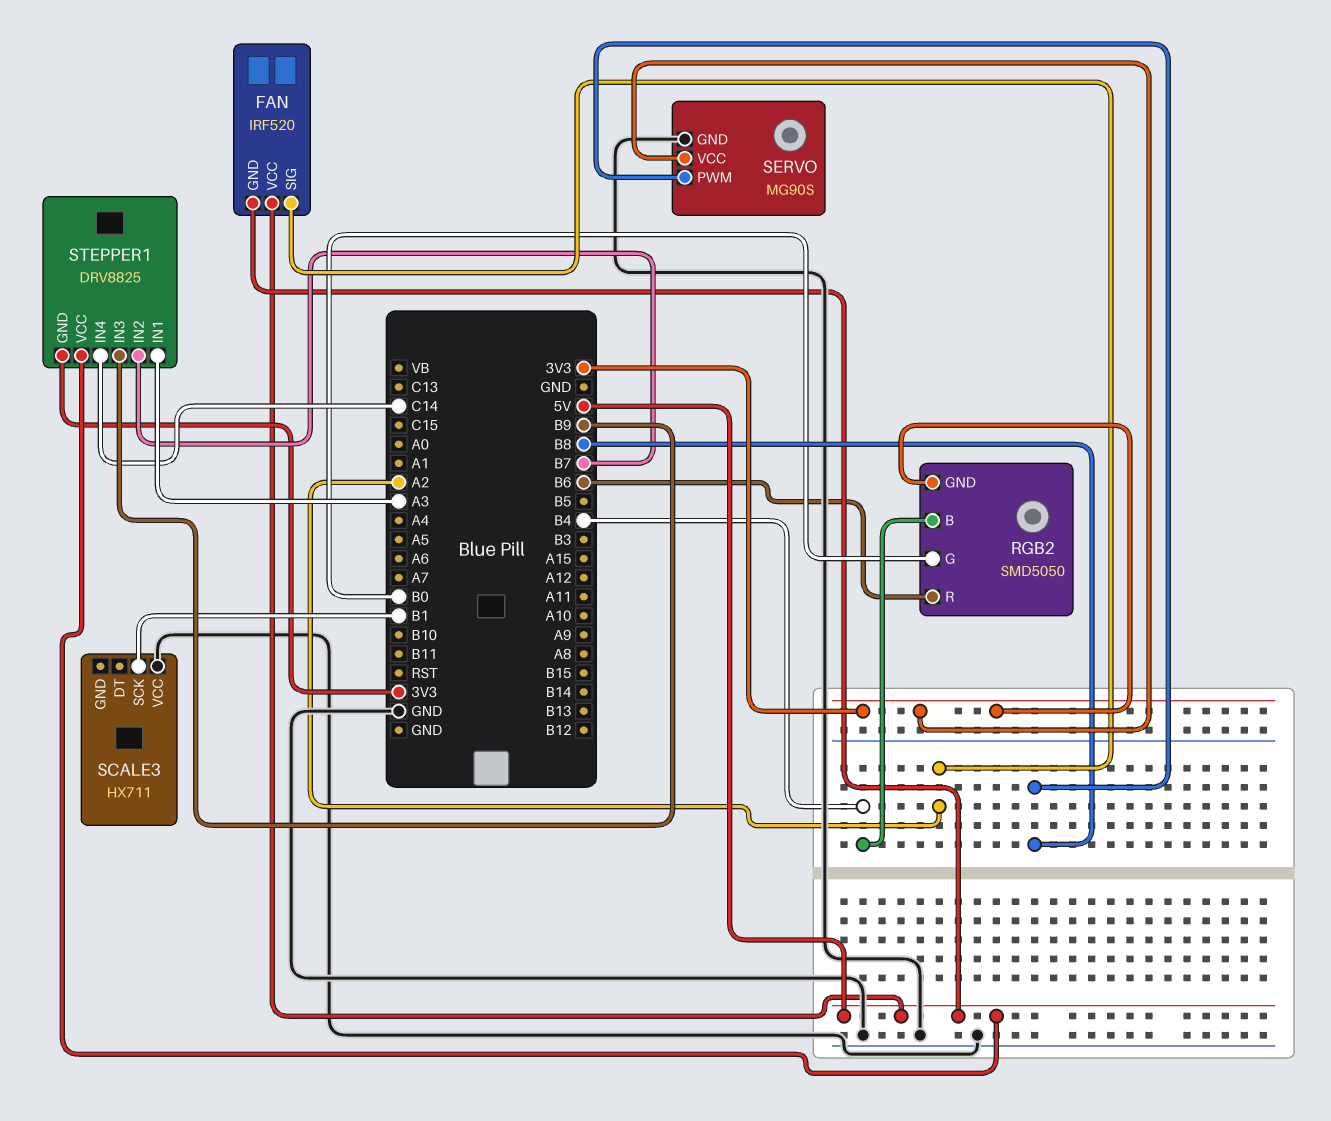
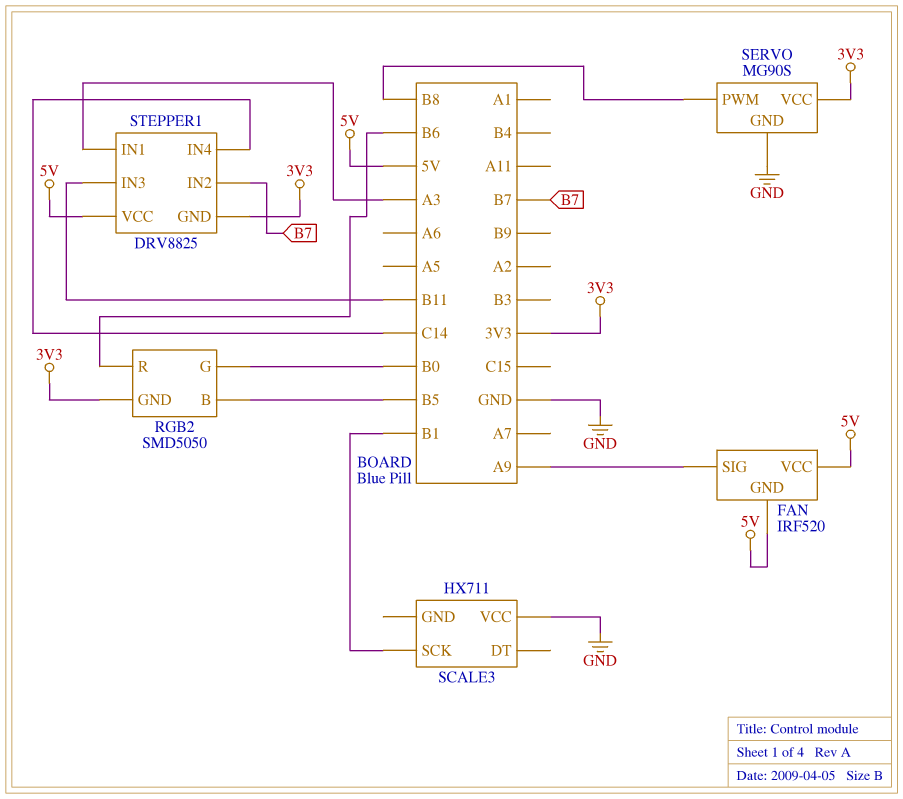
FAN pin SIG: A2 -> A9
RGB2 pin B: B4 -> B5
STEPPER1 pin IN3: B9 -> B11

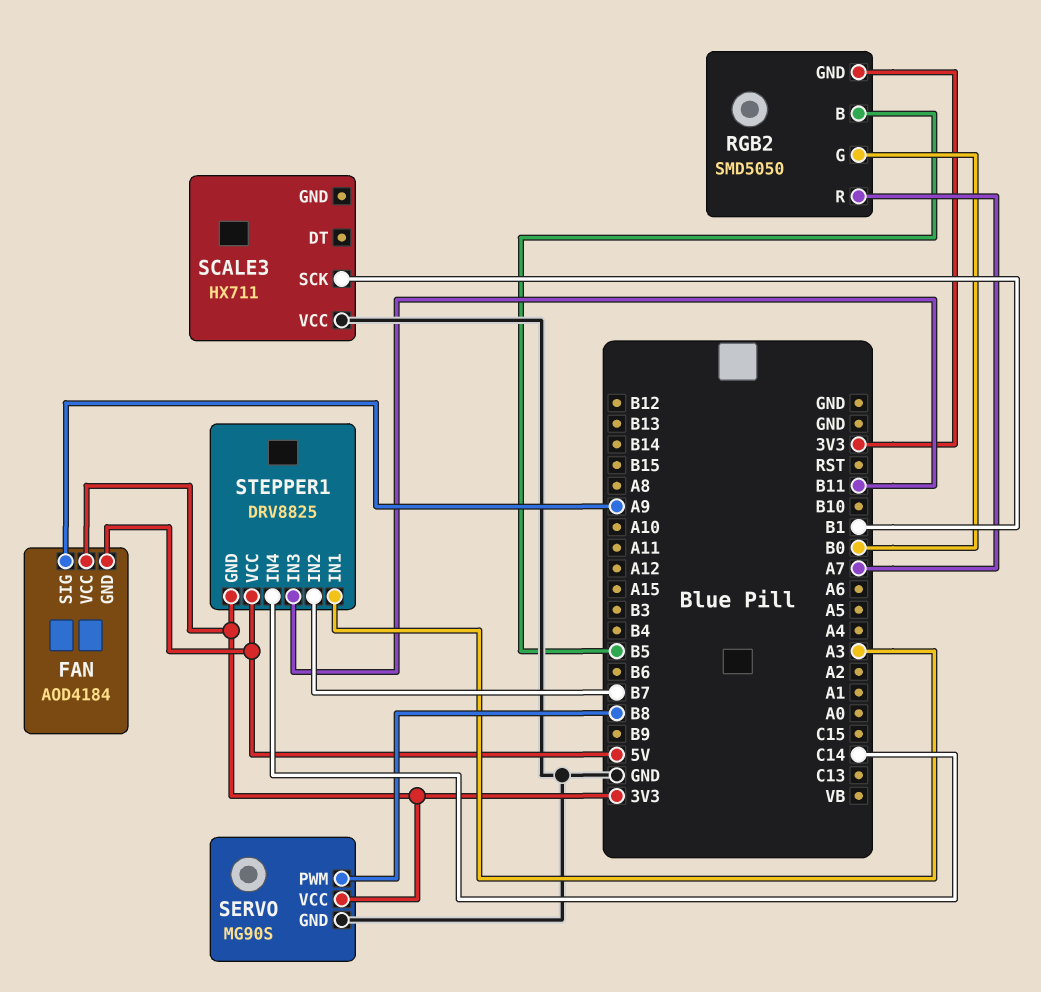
FAN: IRF520 -> AOD4184
FAN pin VCC: 5V -> 3V3
RGB2 pin R: B6 -> A7

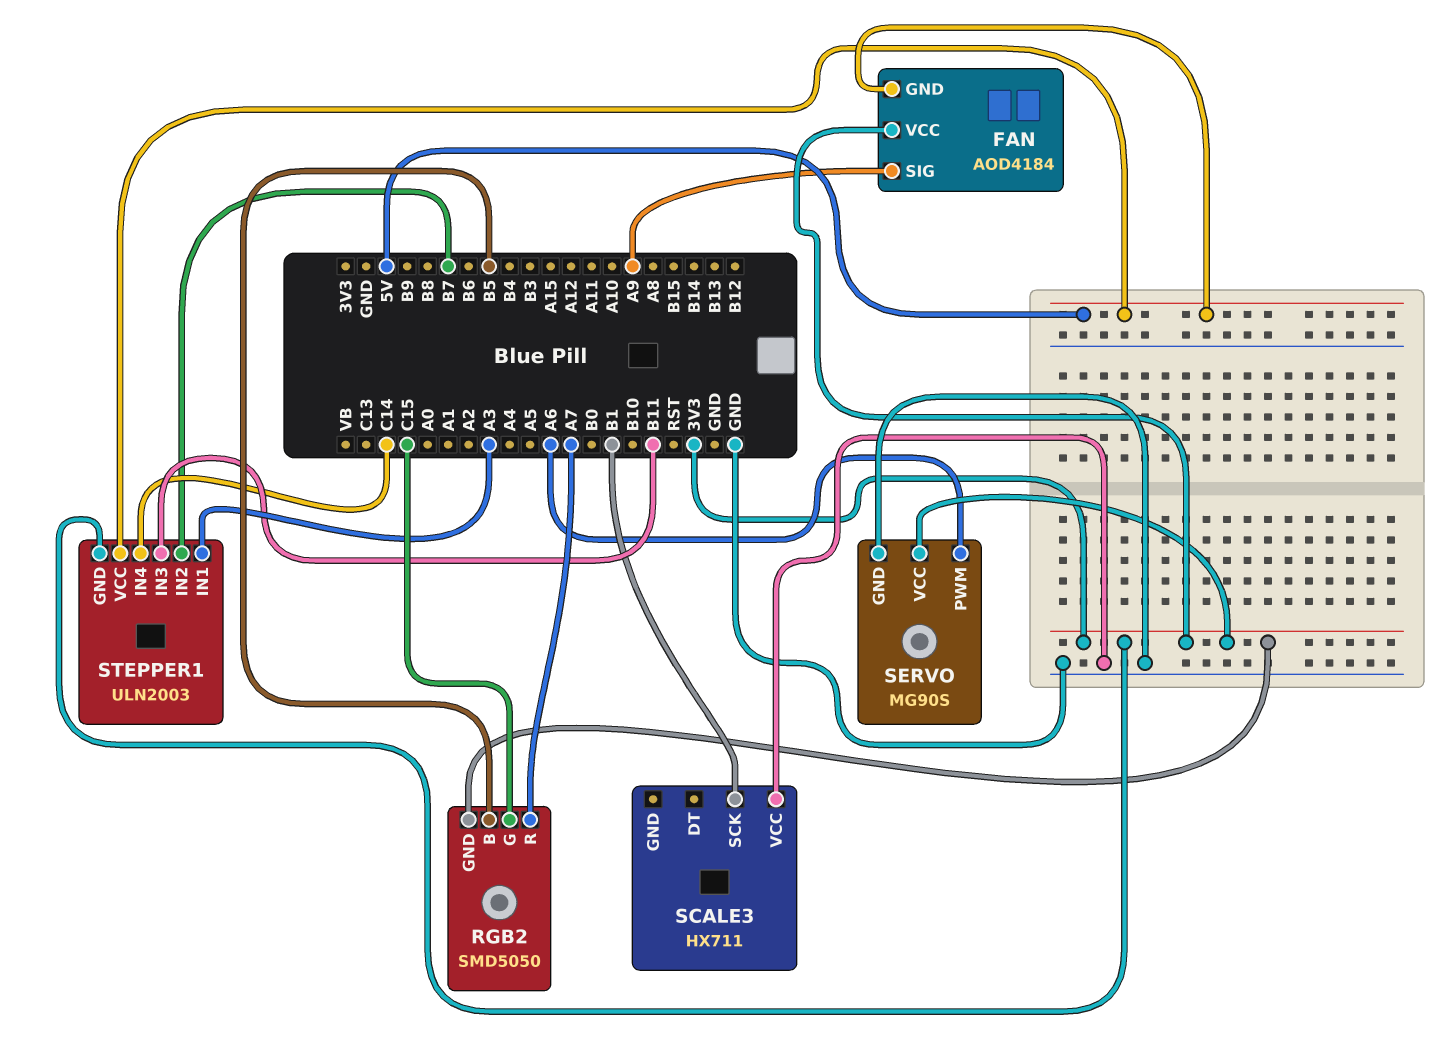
RGB2 pin G: B0 -> C15
SERVO pin PWM: B8 -> A6
STEPPER1: DRV8825 -> ULN2003

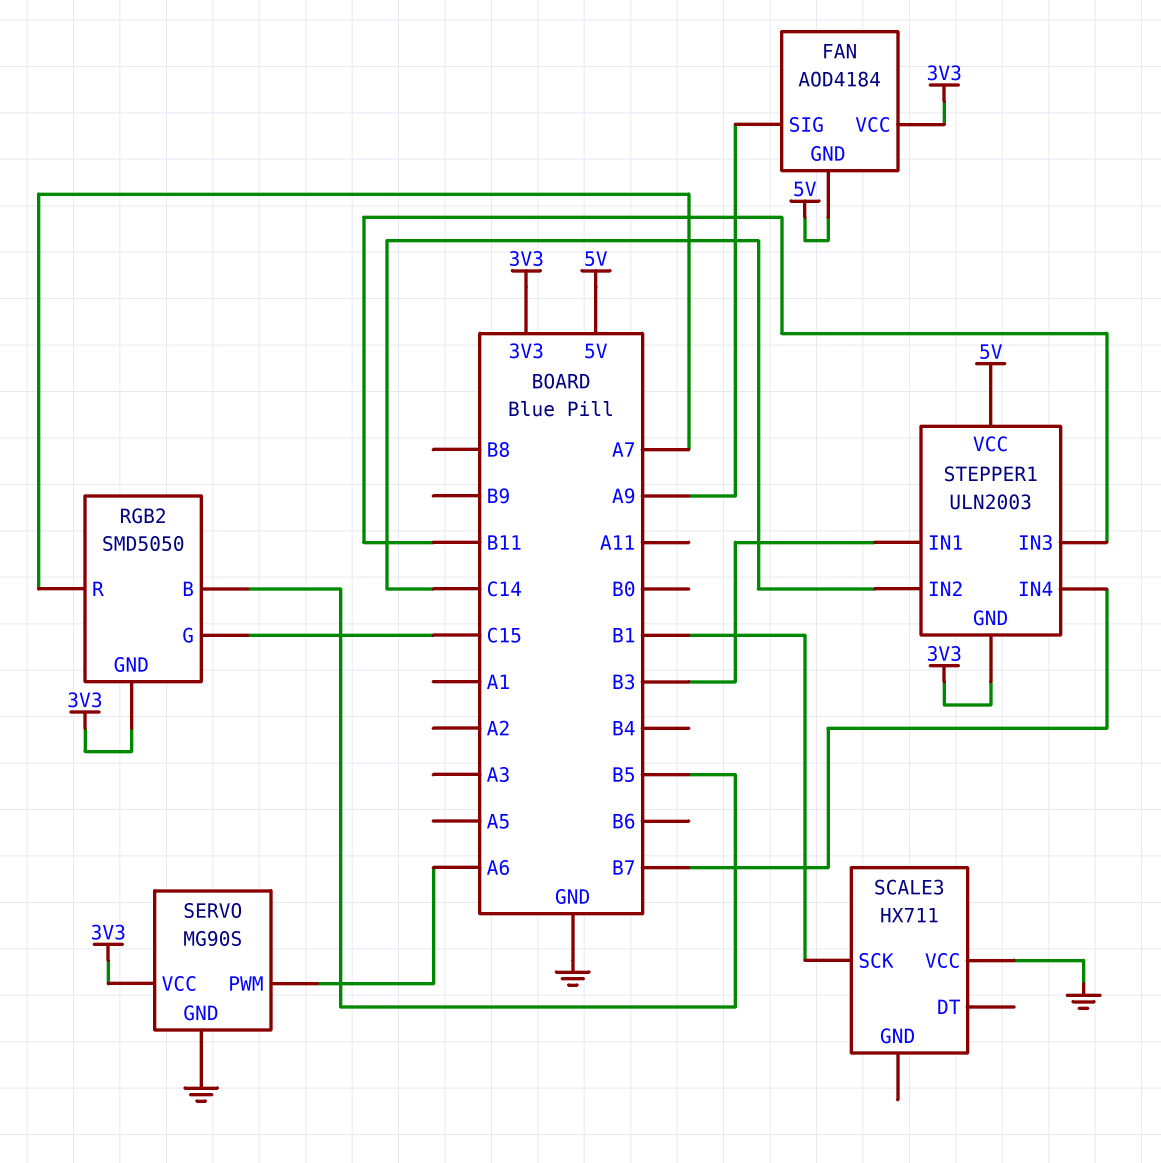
STEPPER1 pin IN1: A3 -> B3
STEPPER1 pin IN2: B7 -> C14
STEPPER1 pin IN4: C14 -> B7

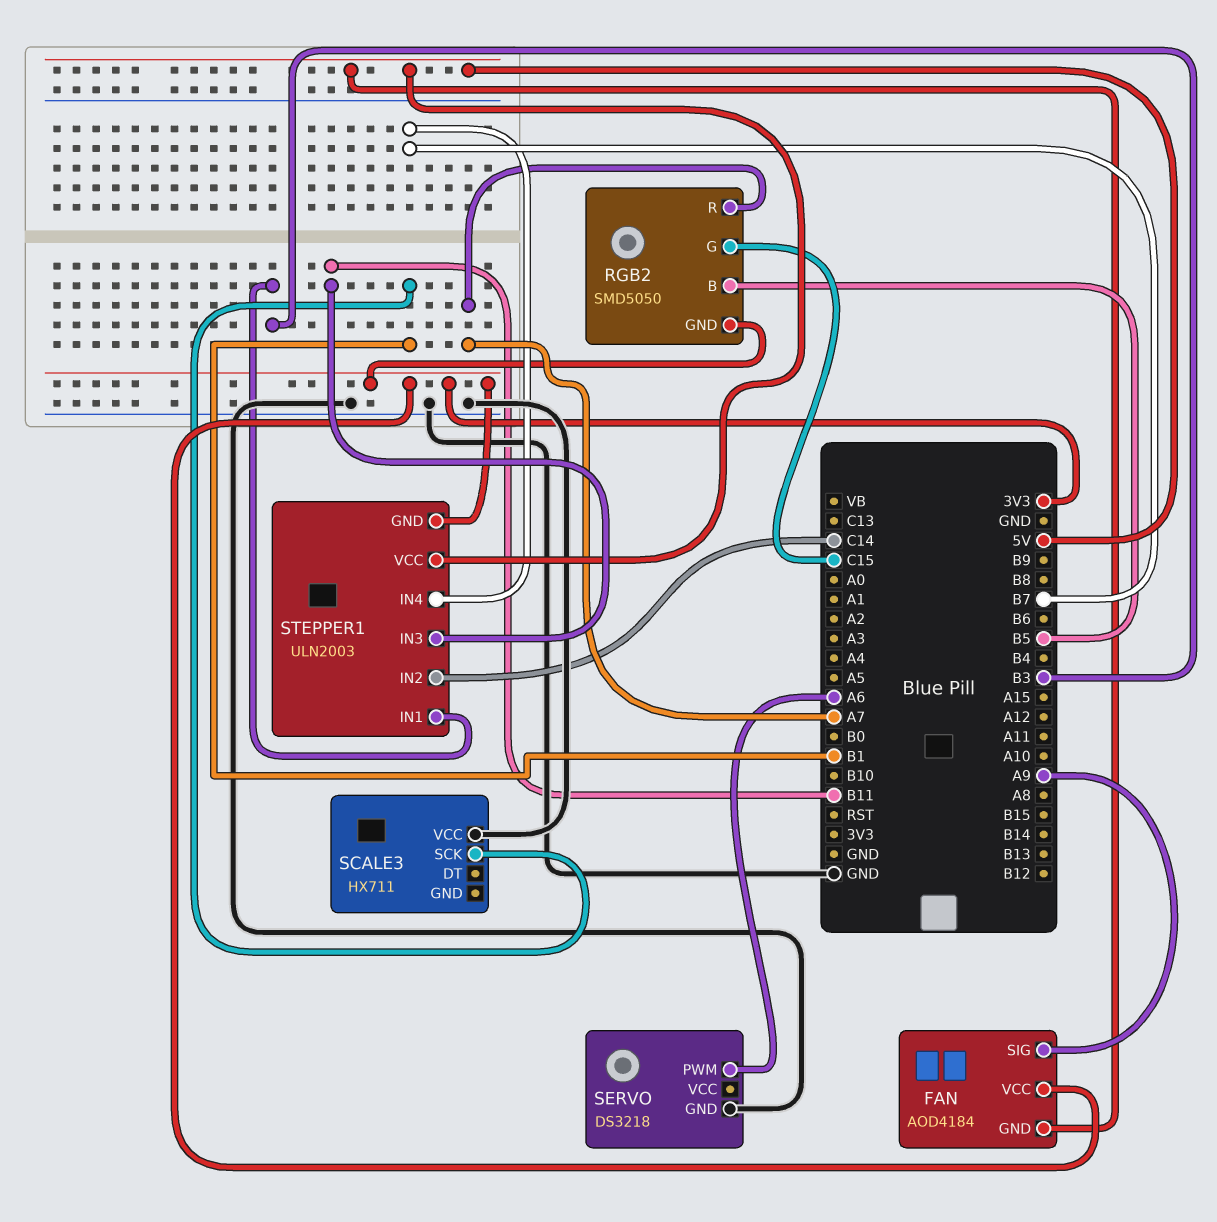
SERVO: MG90S -> DS3218
SERVO pin VCC: 3V3 -> none

